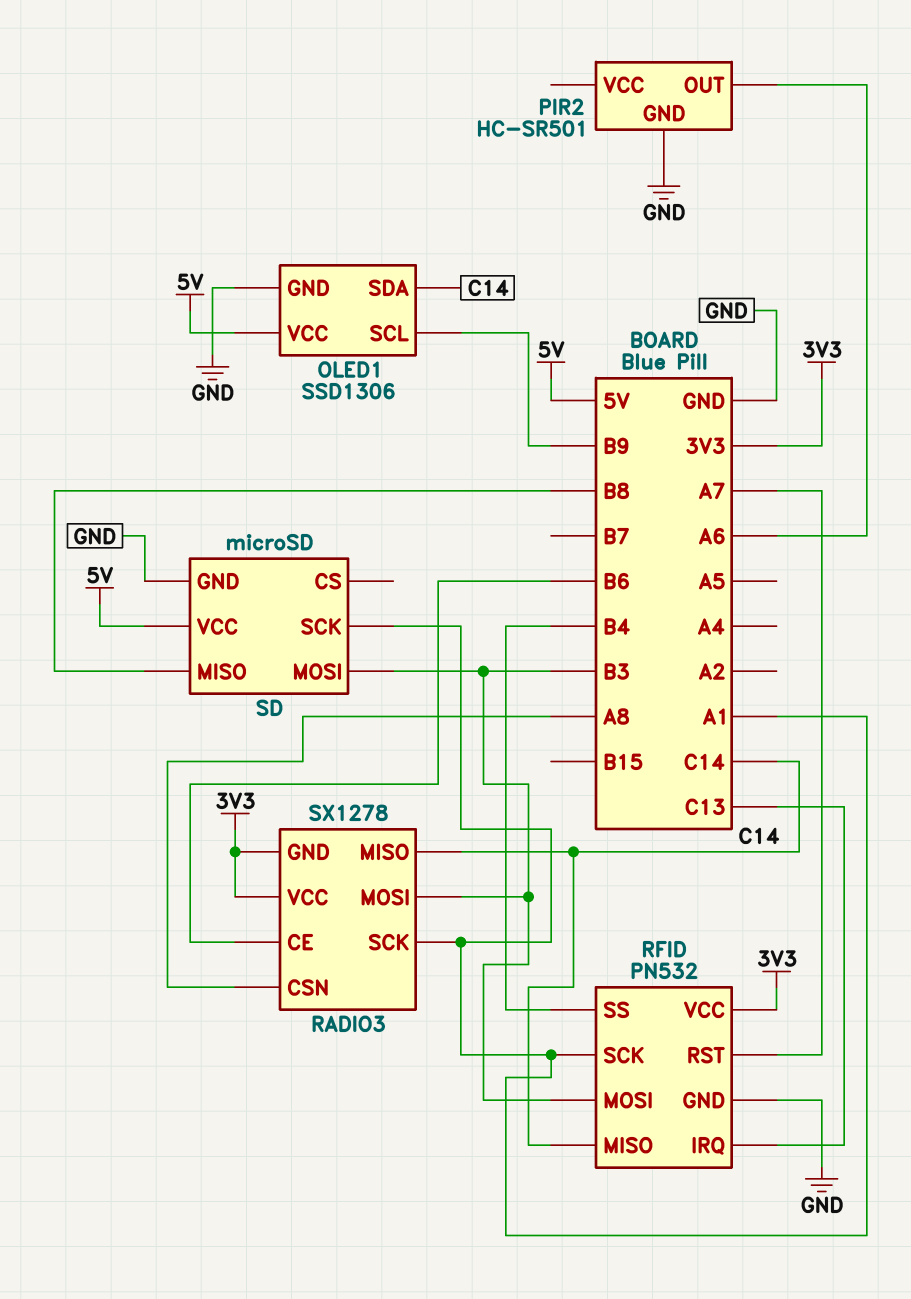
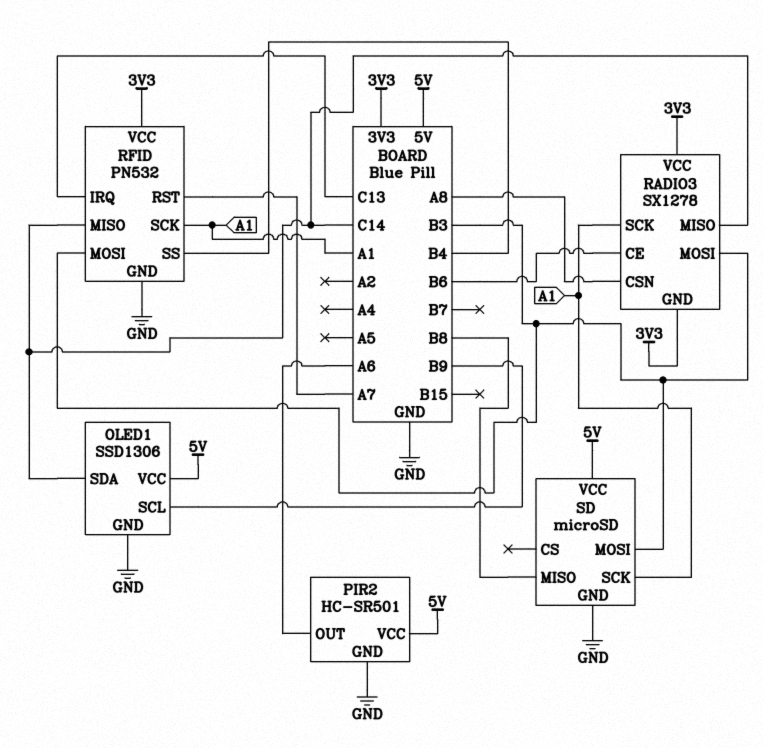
PIR2 pin VCC: none -> 5V

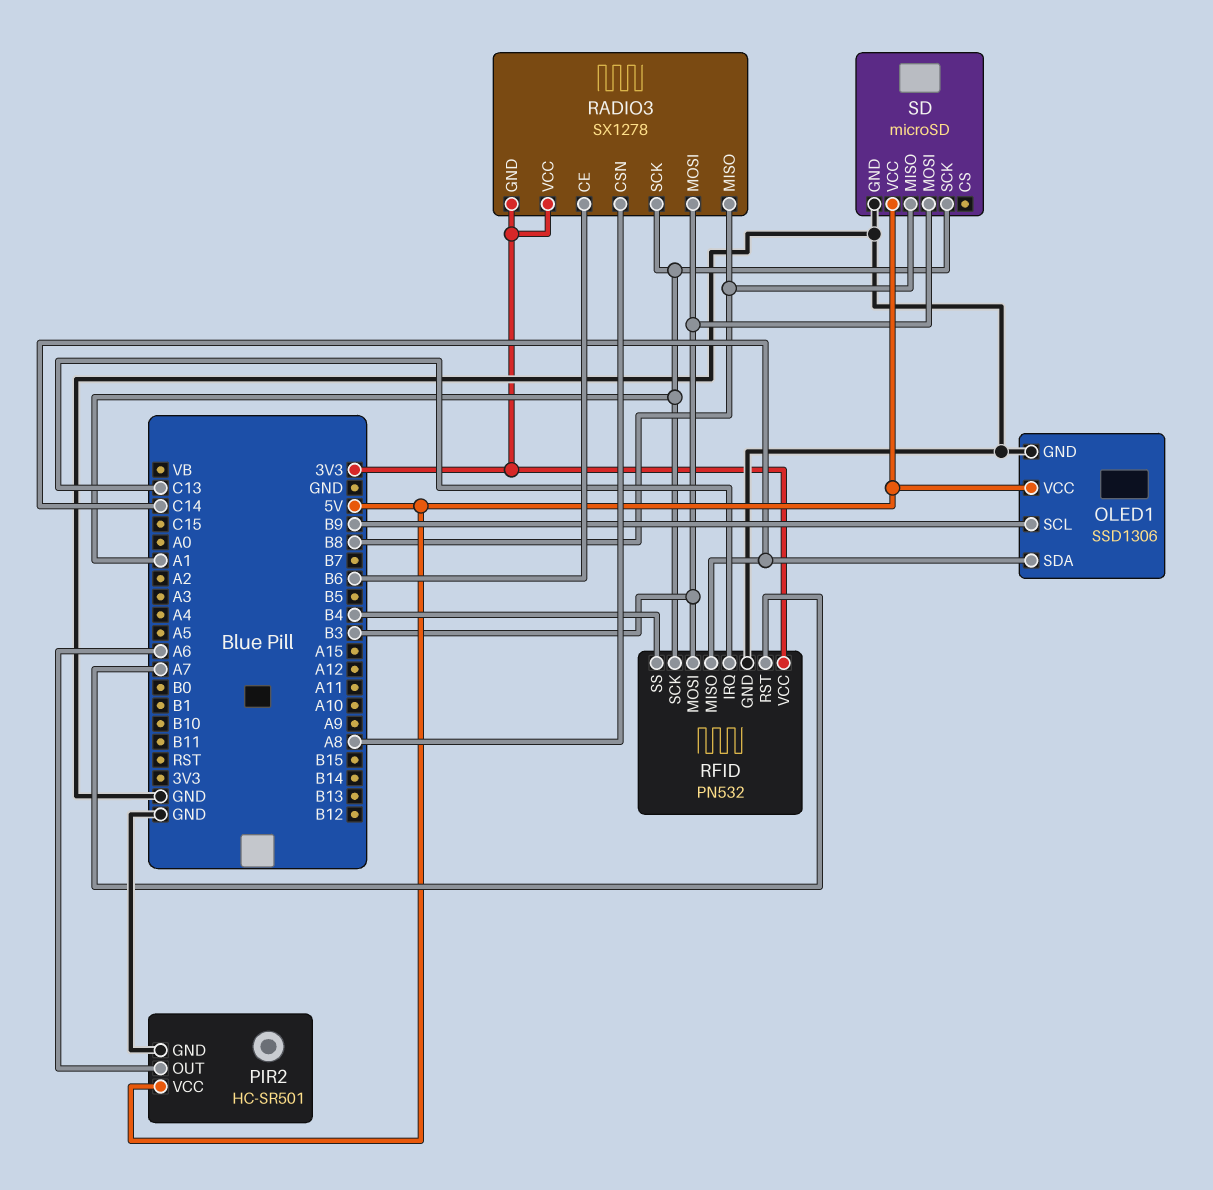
RADIO3 pin MISO: C14 -> B8

